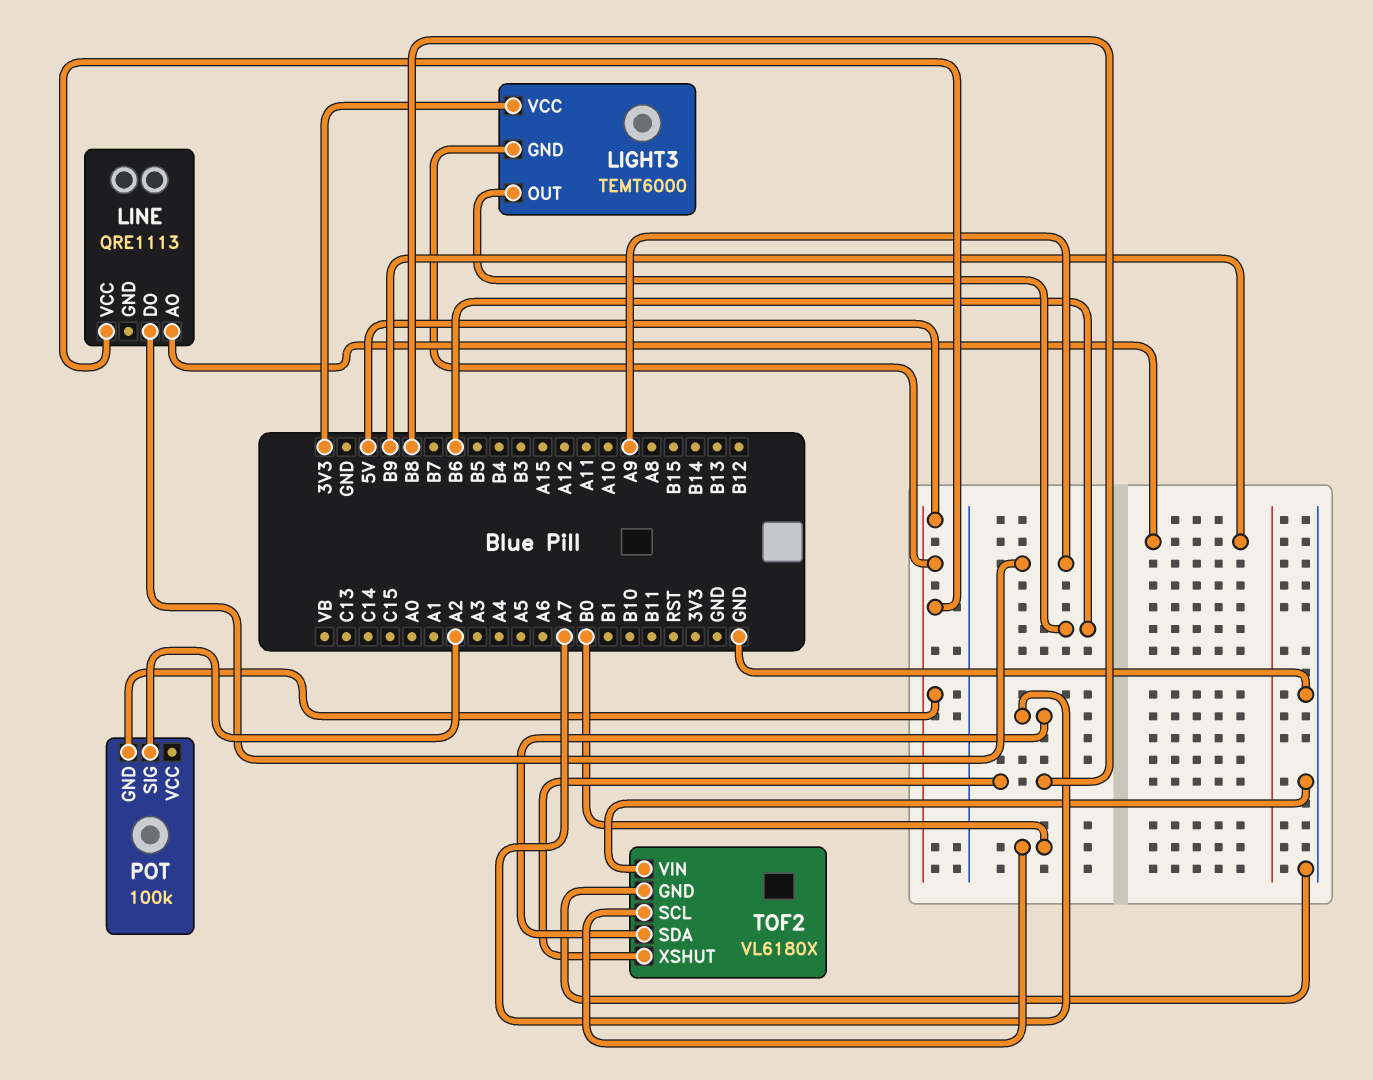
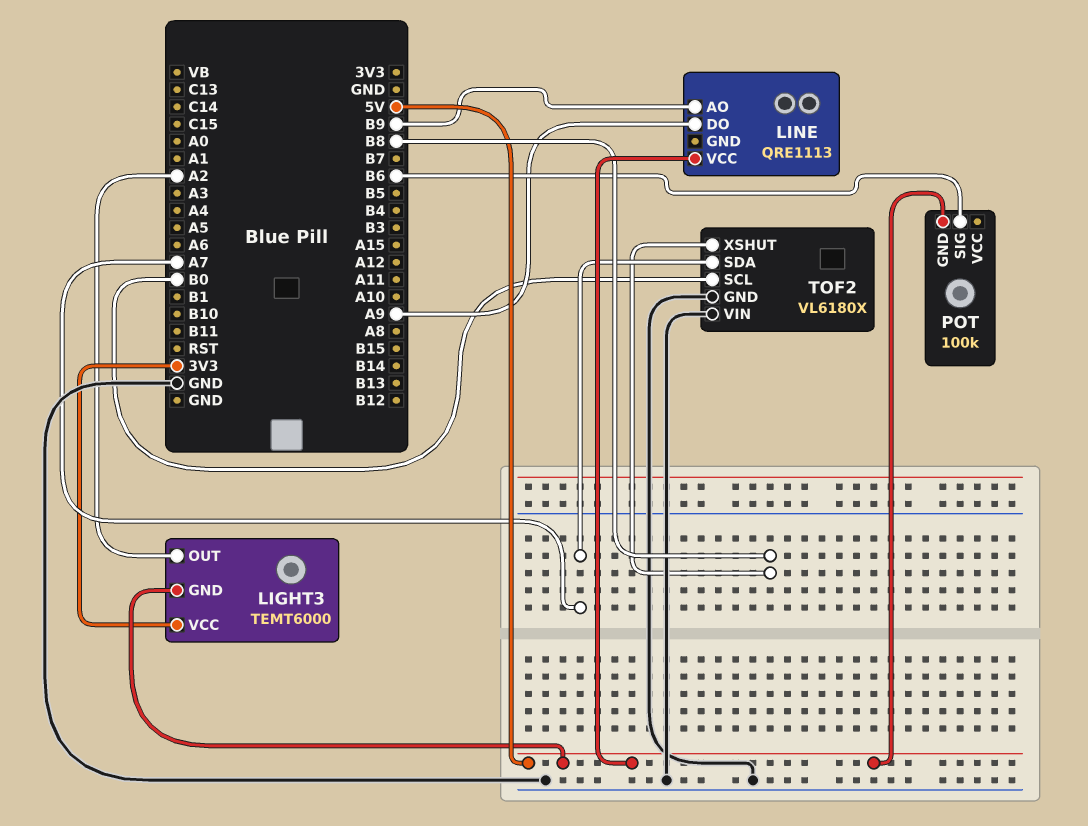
LIGHT3 pin OUT: B6 -> A2
POT pin SIG: A2 -> B6

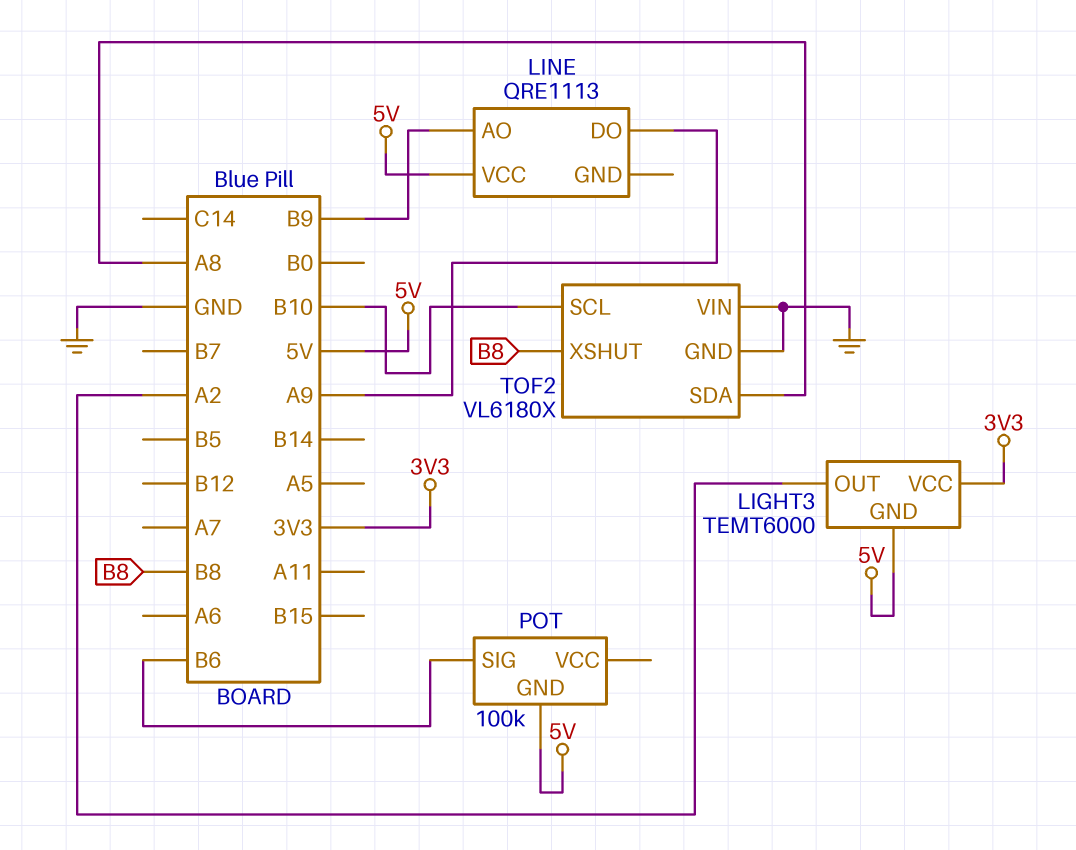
TOF2 pin SCL: B0 -> B10
TOF2 pin SDA: A7 -> A8

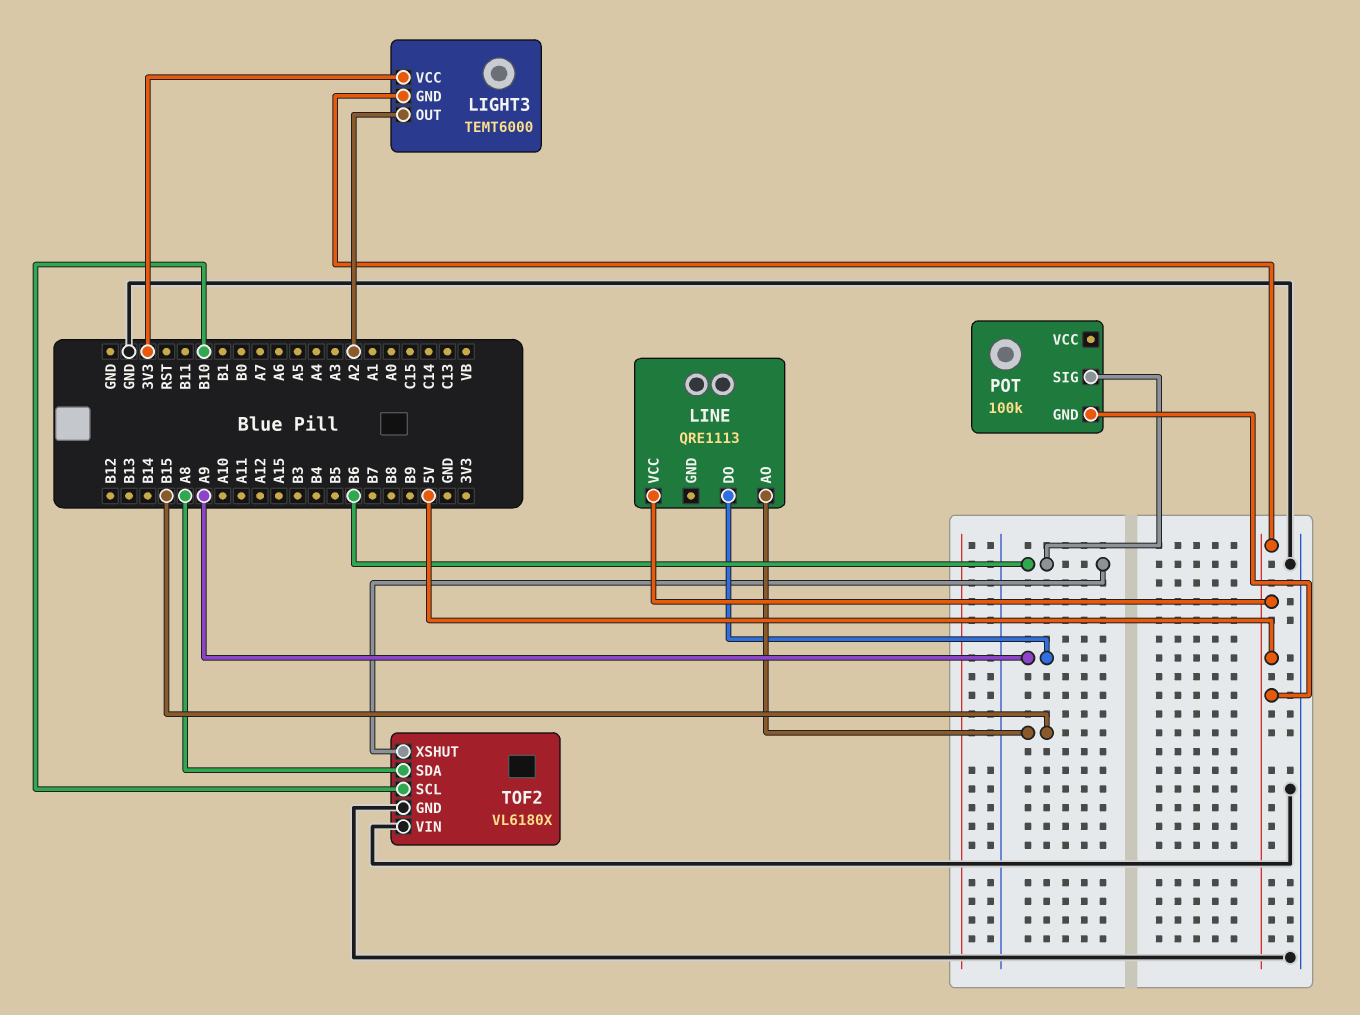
LINE pin AO: B9 -> B15
TOF2 pin XSHUT: B8 -> B6

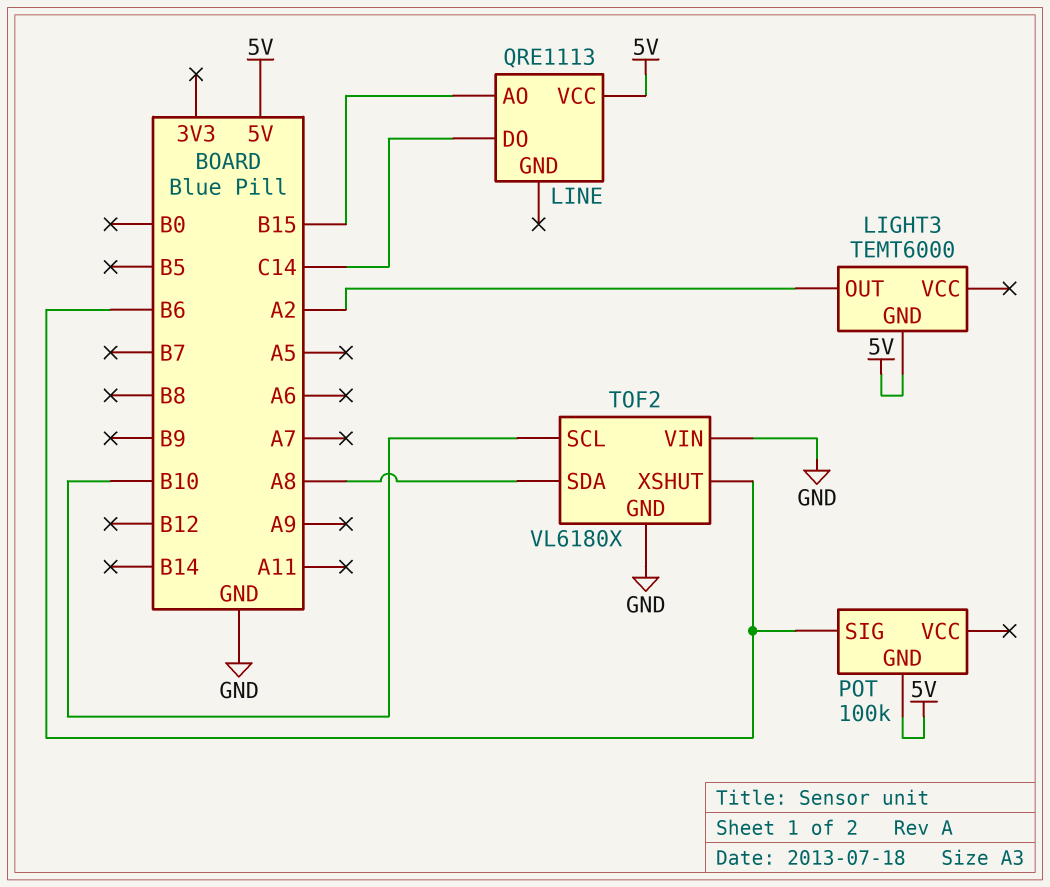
LIGHT3 pin VCC: 3V3 -> none
LINE pin DO: A9 -> C14

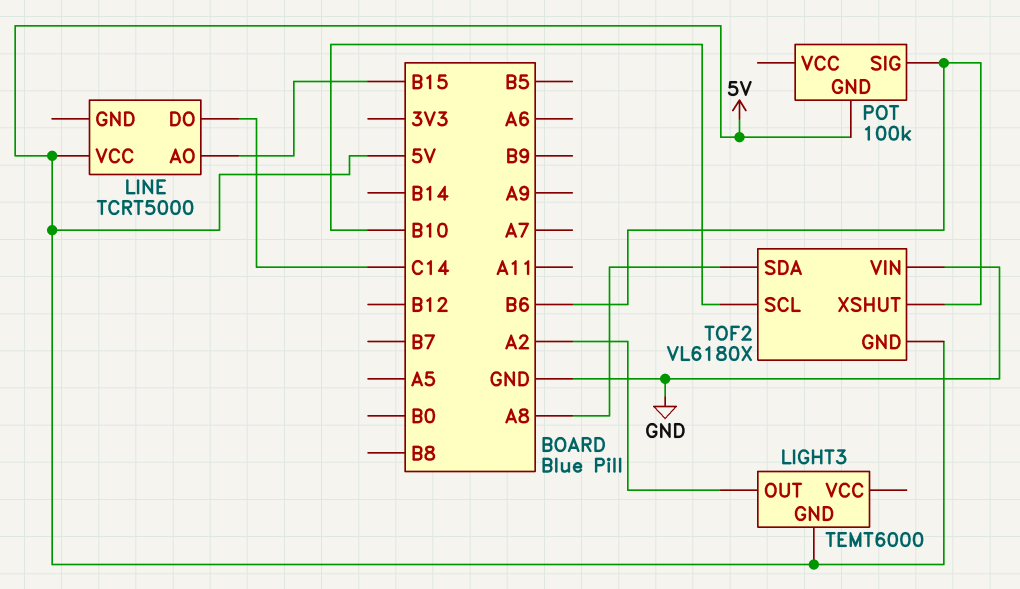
LINE: QRE1113 -> TCRT5000
TOF2 pin GND: GND -> 5V

